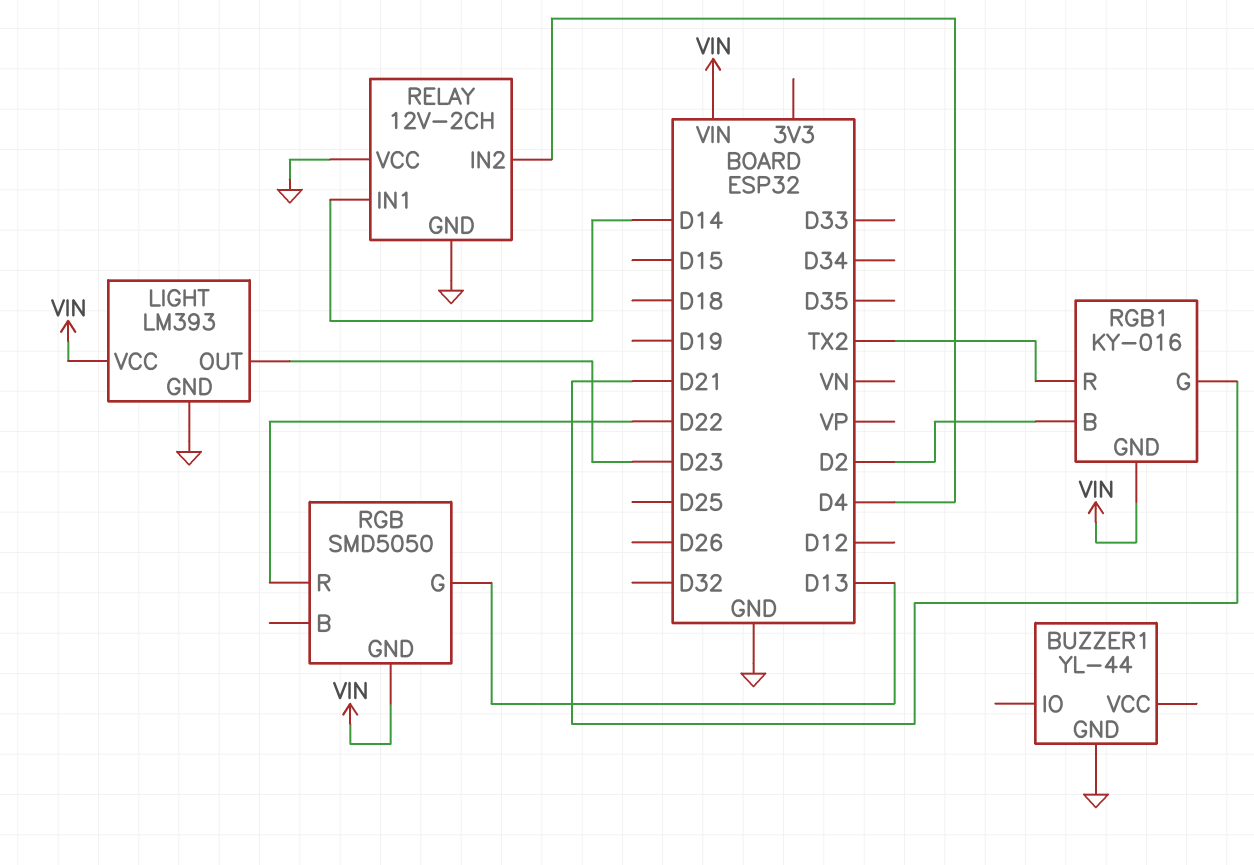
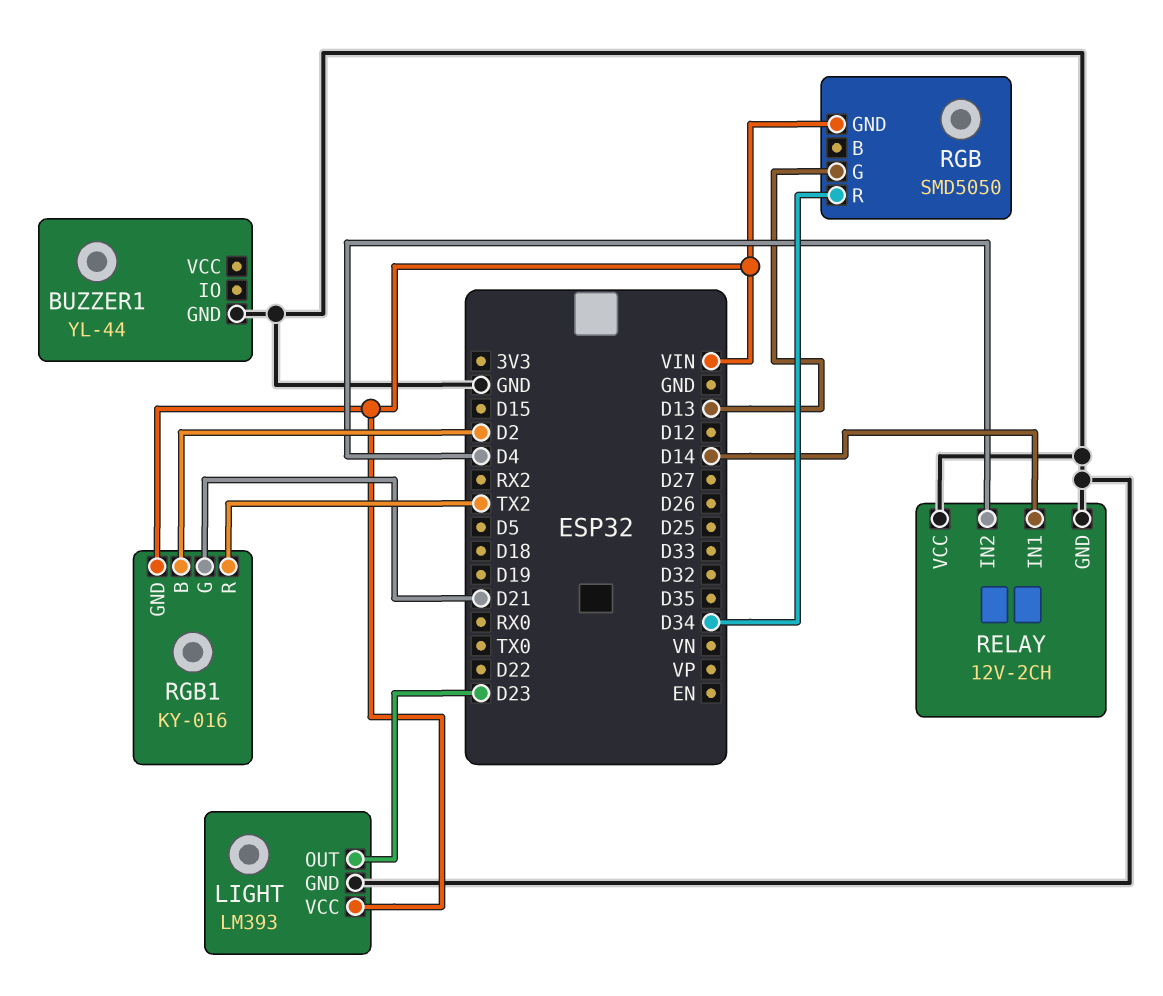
RGB pin R: D22 -> D34

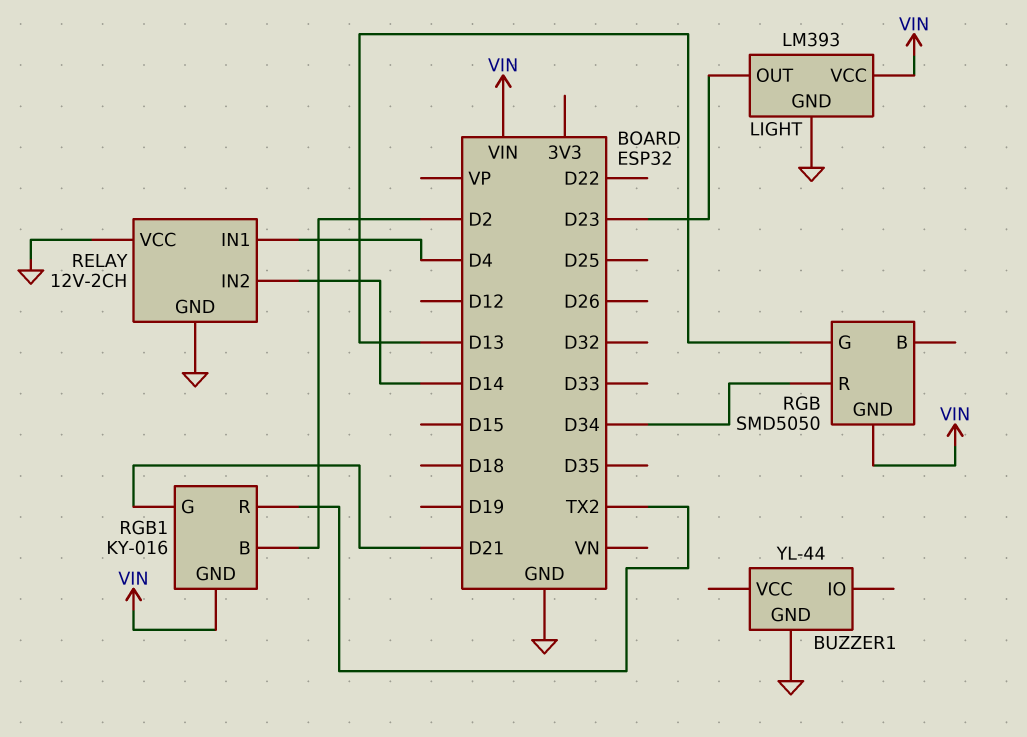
RELAY pin IN1: D14 -> D4
RELAY pin IN2: D4 -> D14

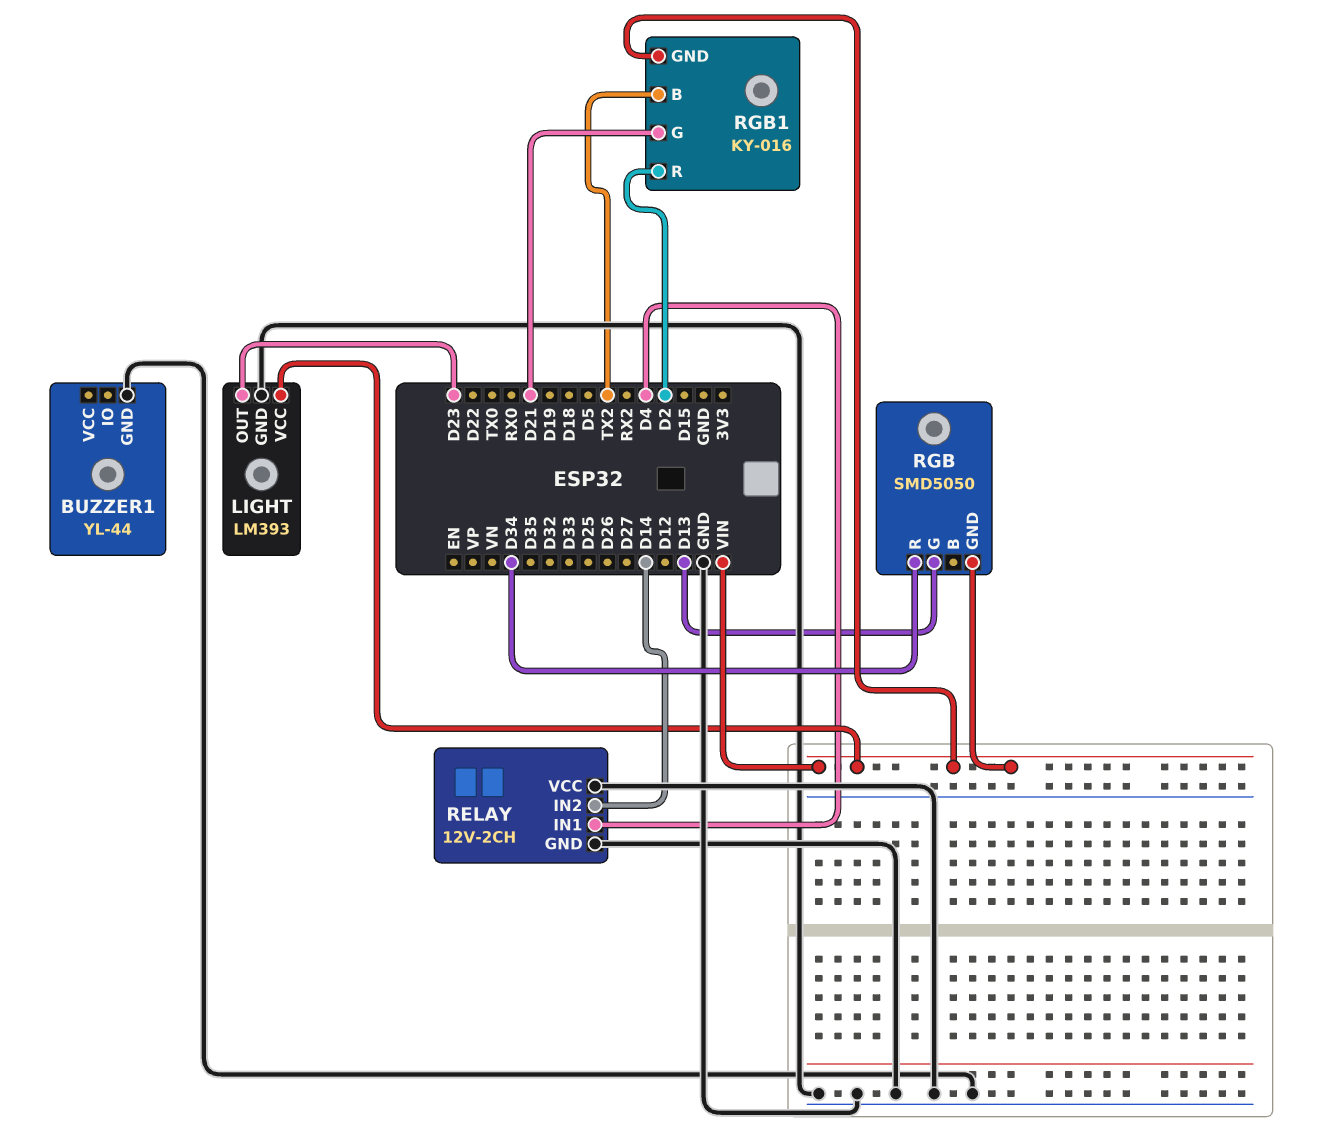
RGB1 pin B: D2 -> TX2
RGB1 pin R: TX2 -> D2

